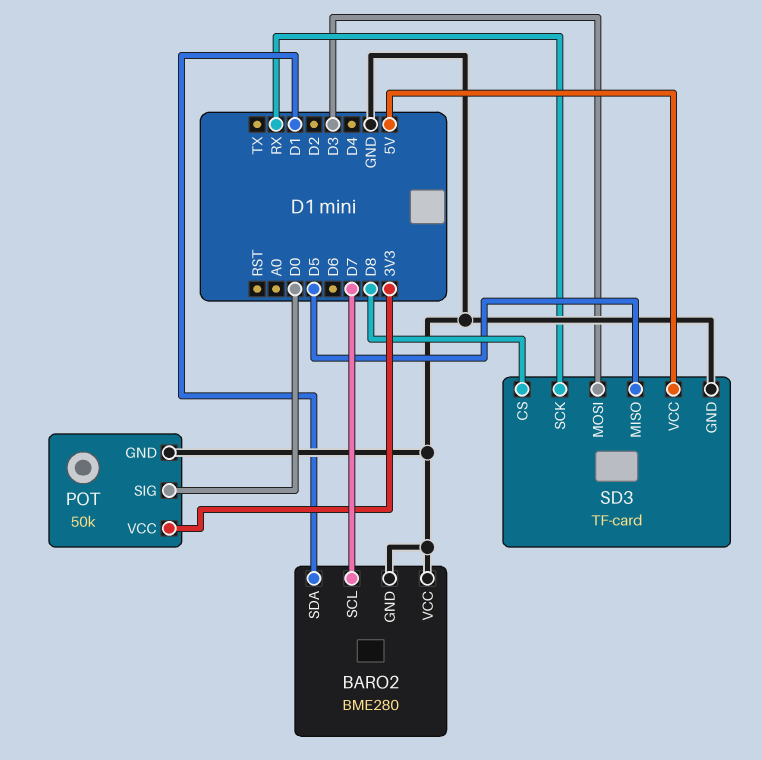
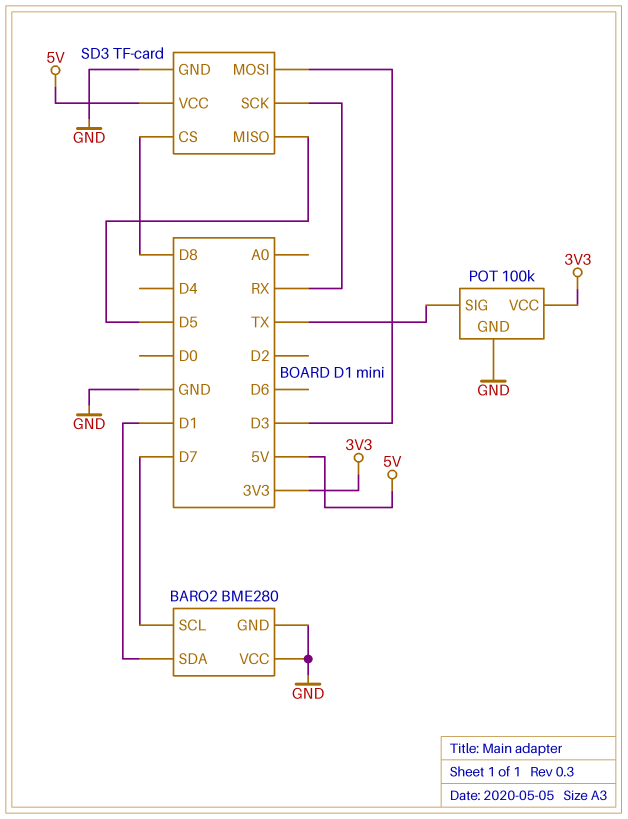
POT: 50k -> 100k
POT pin SIG: D0 -> TX

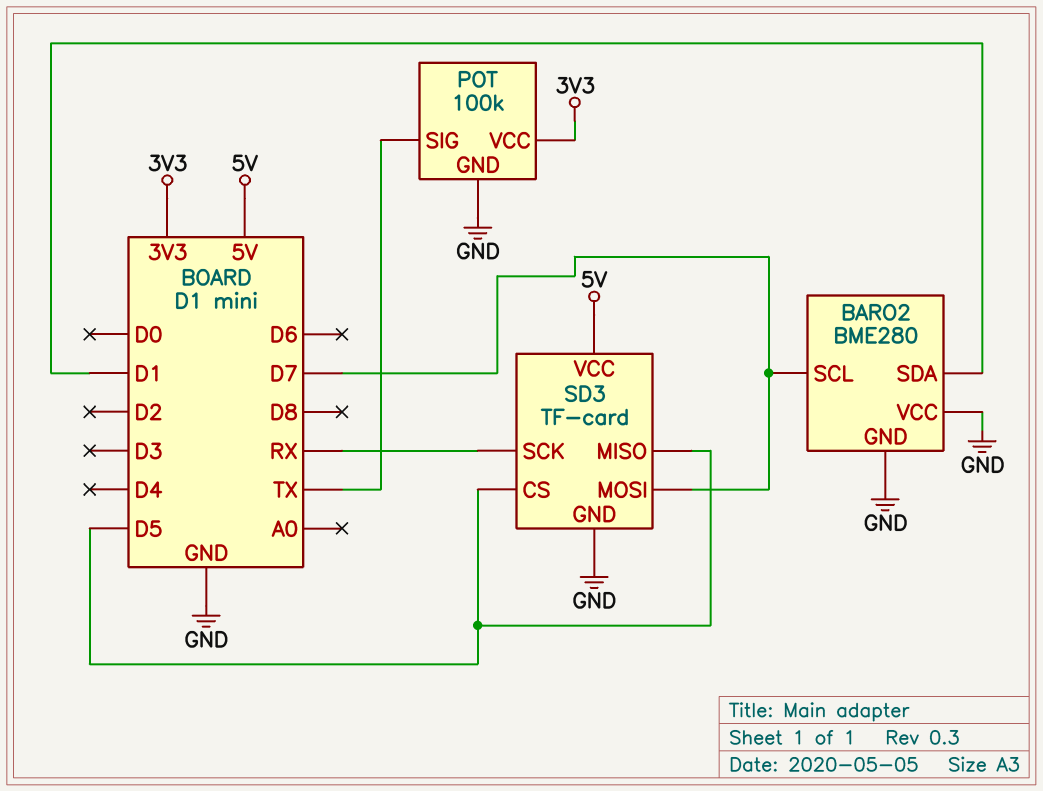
SD3 pin CS: D8 -> D5
SD3 pin MOSI: D3 -> D7

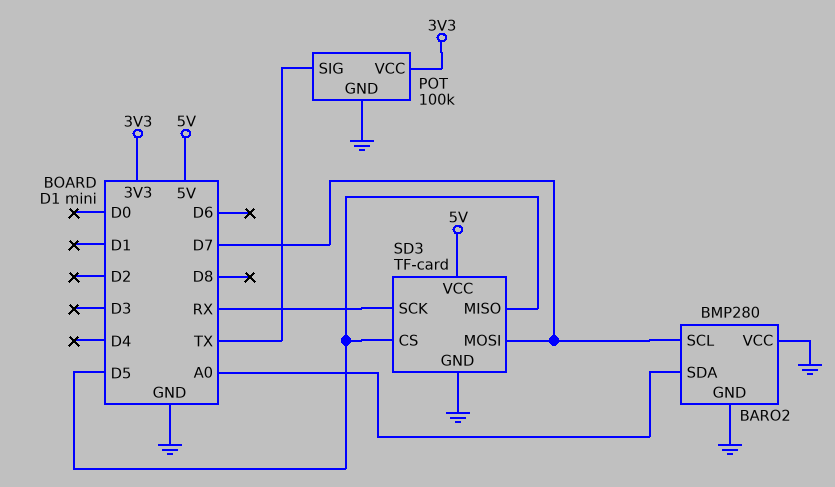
BARO2: BME280 -> BMP280
BARO2 pin SDA: D1 -> A0

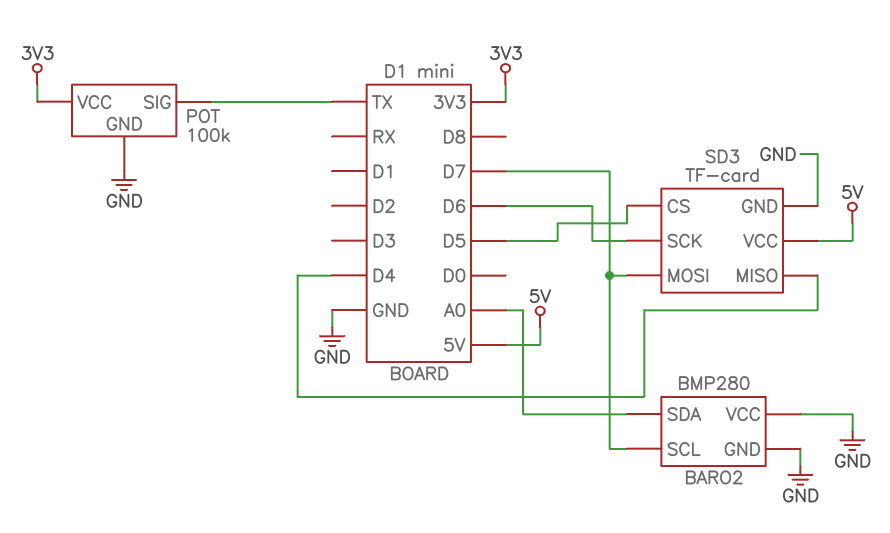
SD3 pin MISO: D5 -> D4
SD3 pin SCK: RX -> D6

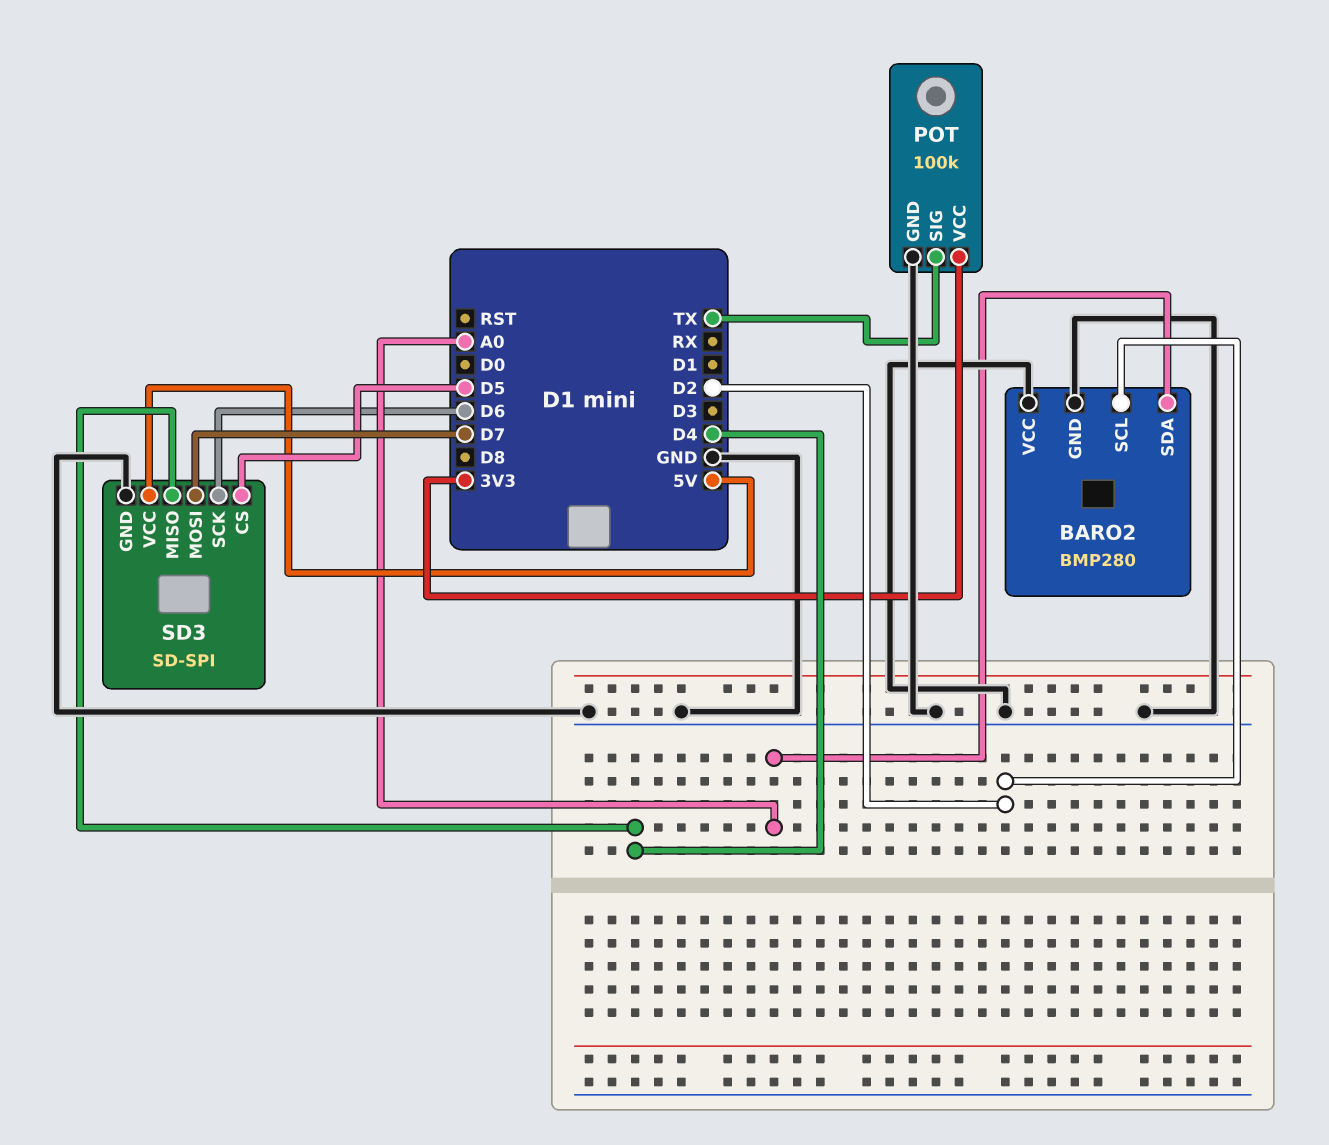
BARO2 pin SCL: D7 -> D2
SD3: TF-card -> SD-SPI

